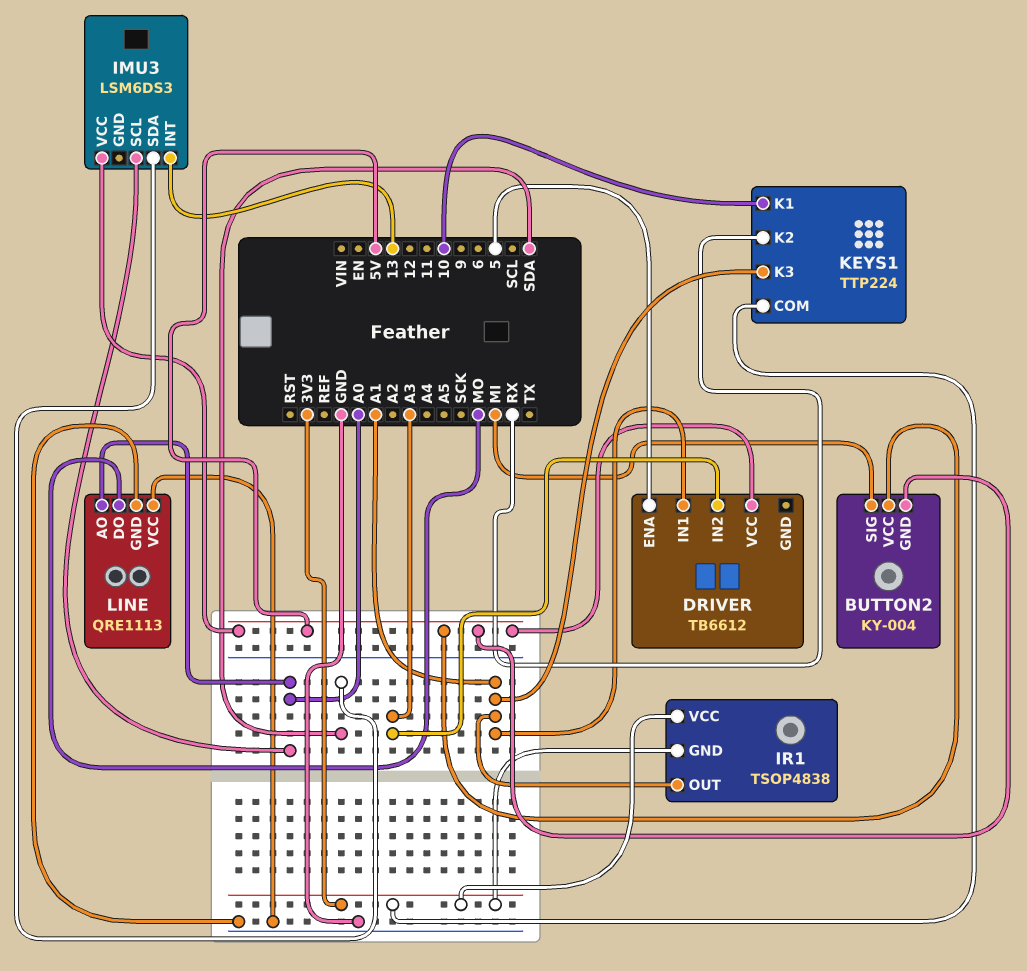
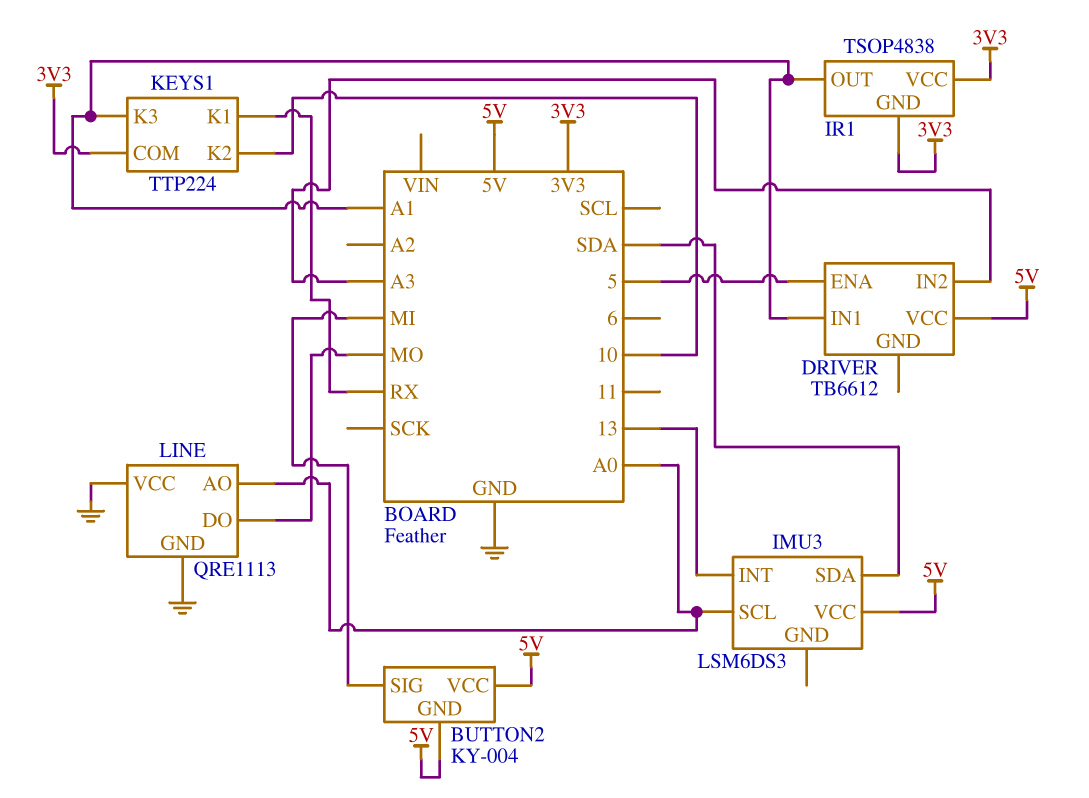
KEYS1 pin K1: 10 -> RX
KEYS1 pin K2: RX -> 10

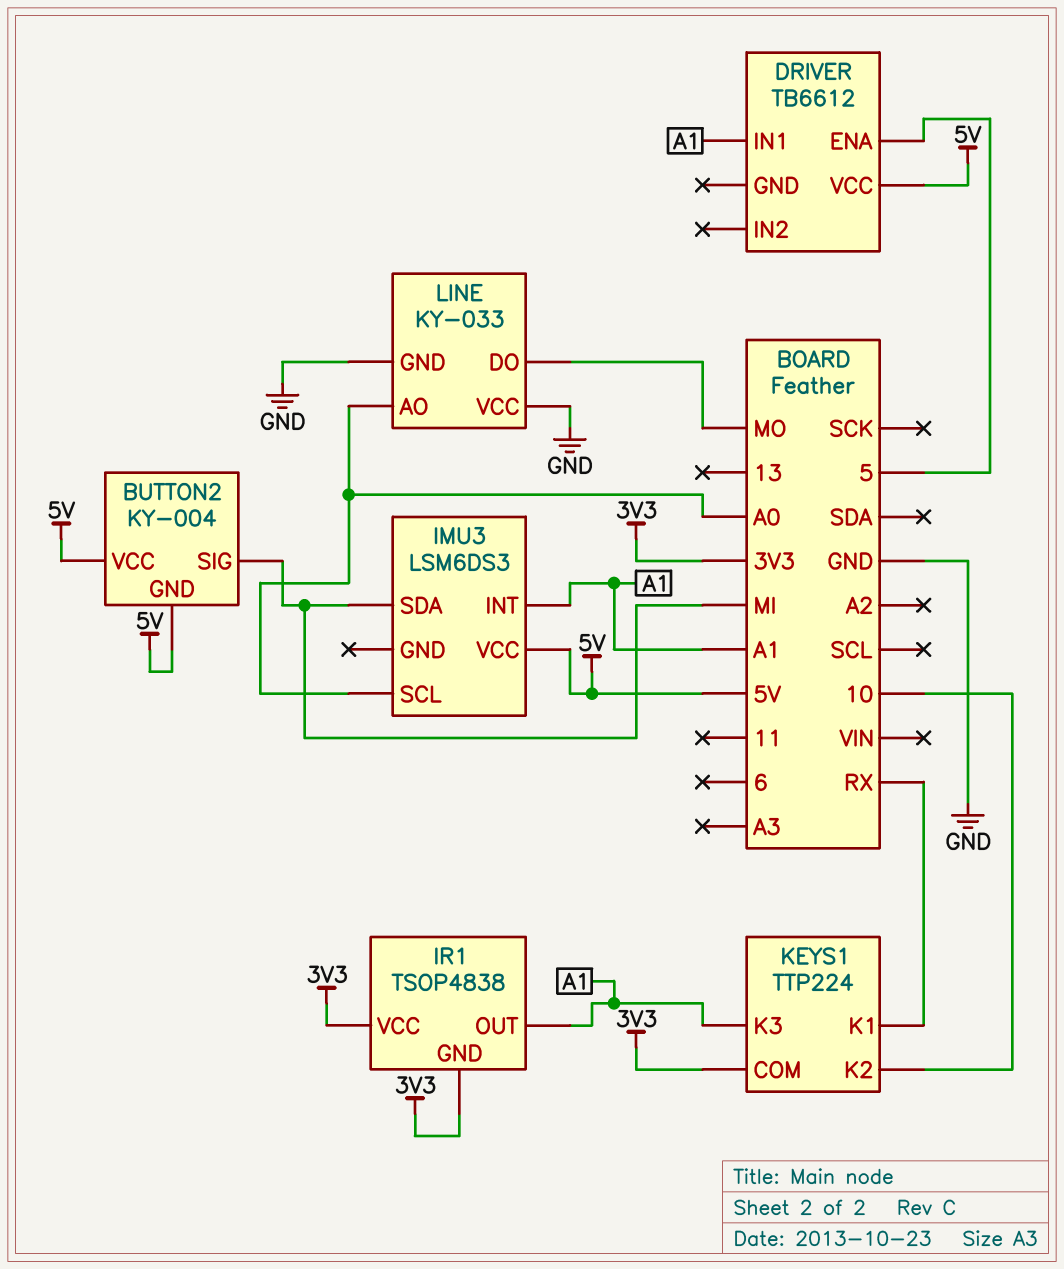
DRIVER pin IN2: A3 -> none
IMU3 pin INT: 13 -> A1
IMU3 pin SDA: SDA -> MI
LINE: QRE1113 -> KY-033

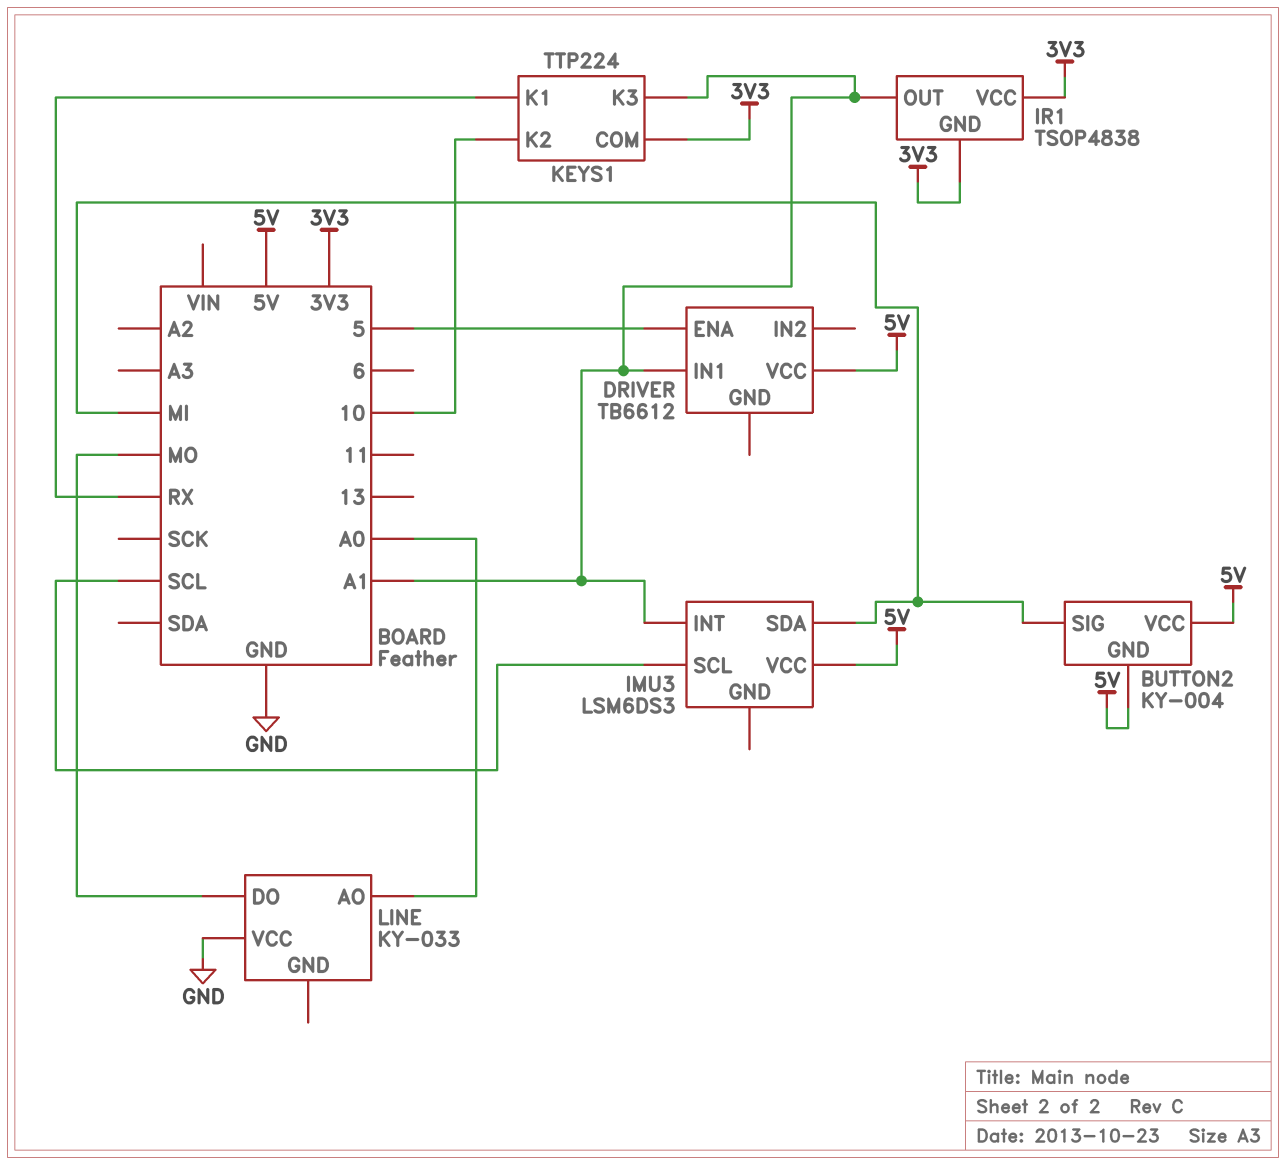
IMU3 pin SCL: A0 -> SCL
LINE pin GND: GND -> none

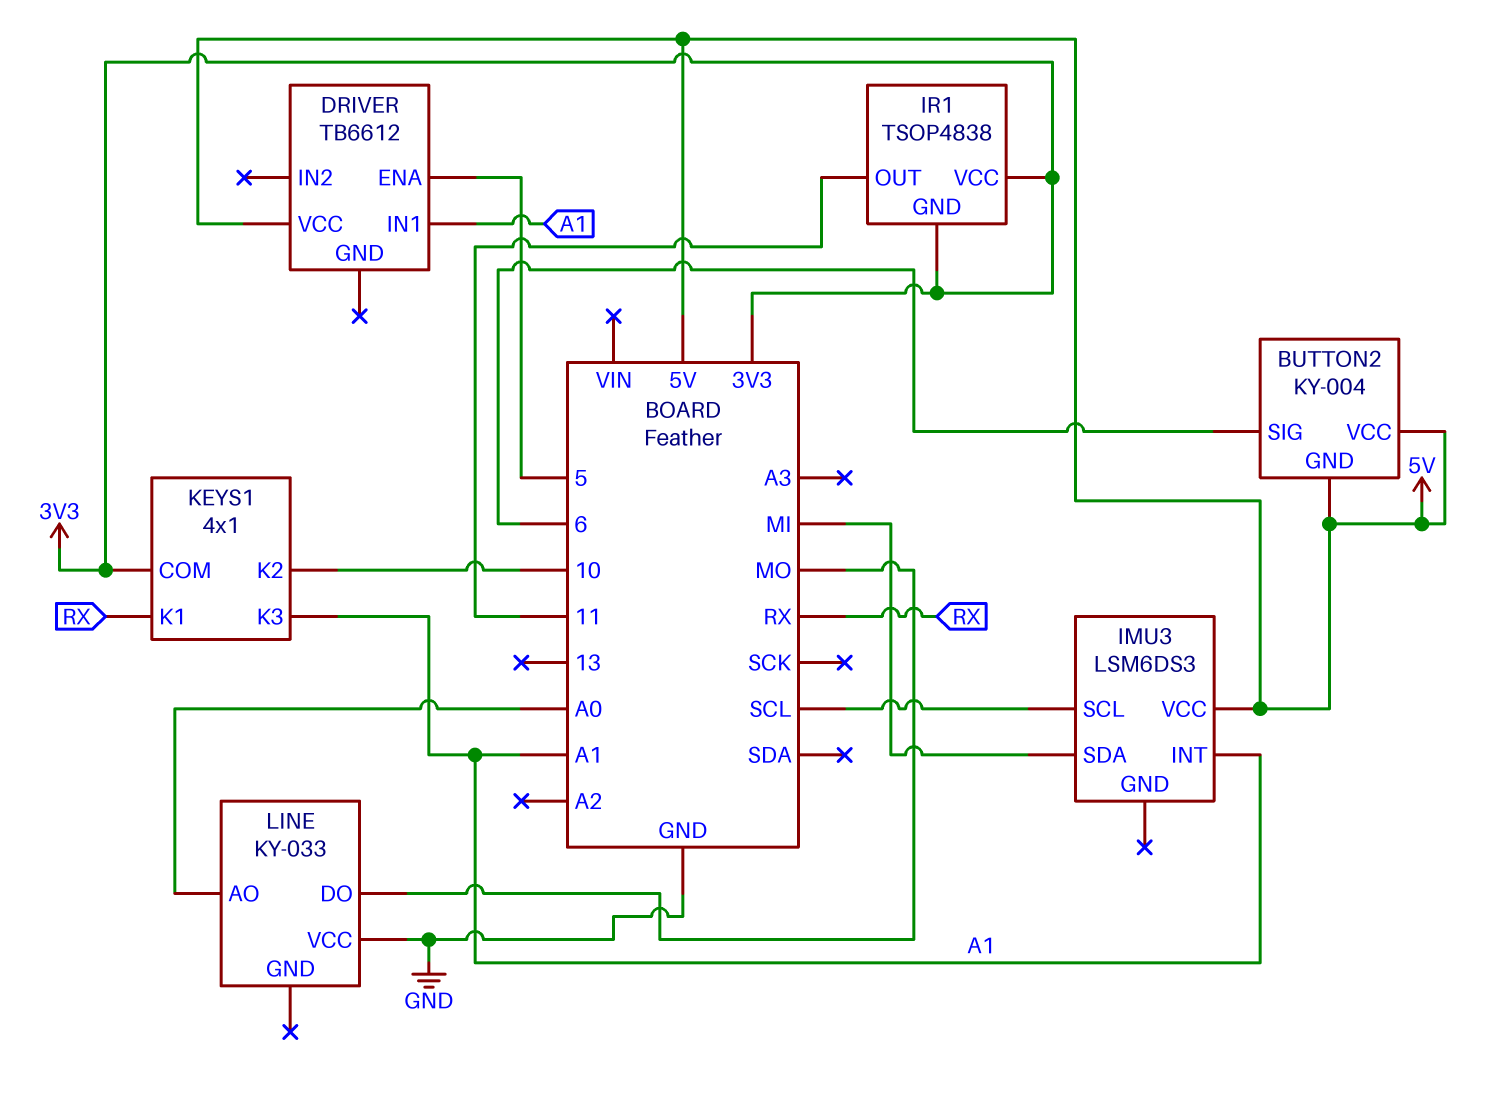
BUTTON2 pin SIG: MI -> 6
IR1 pin OUT: A1 -> 11
KEYS1: TTP224 -> 4x1

